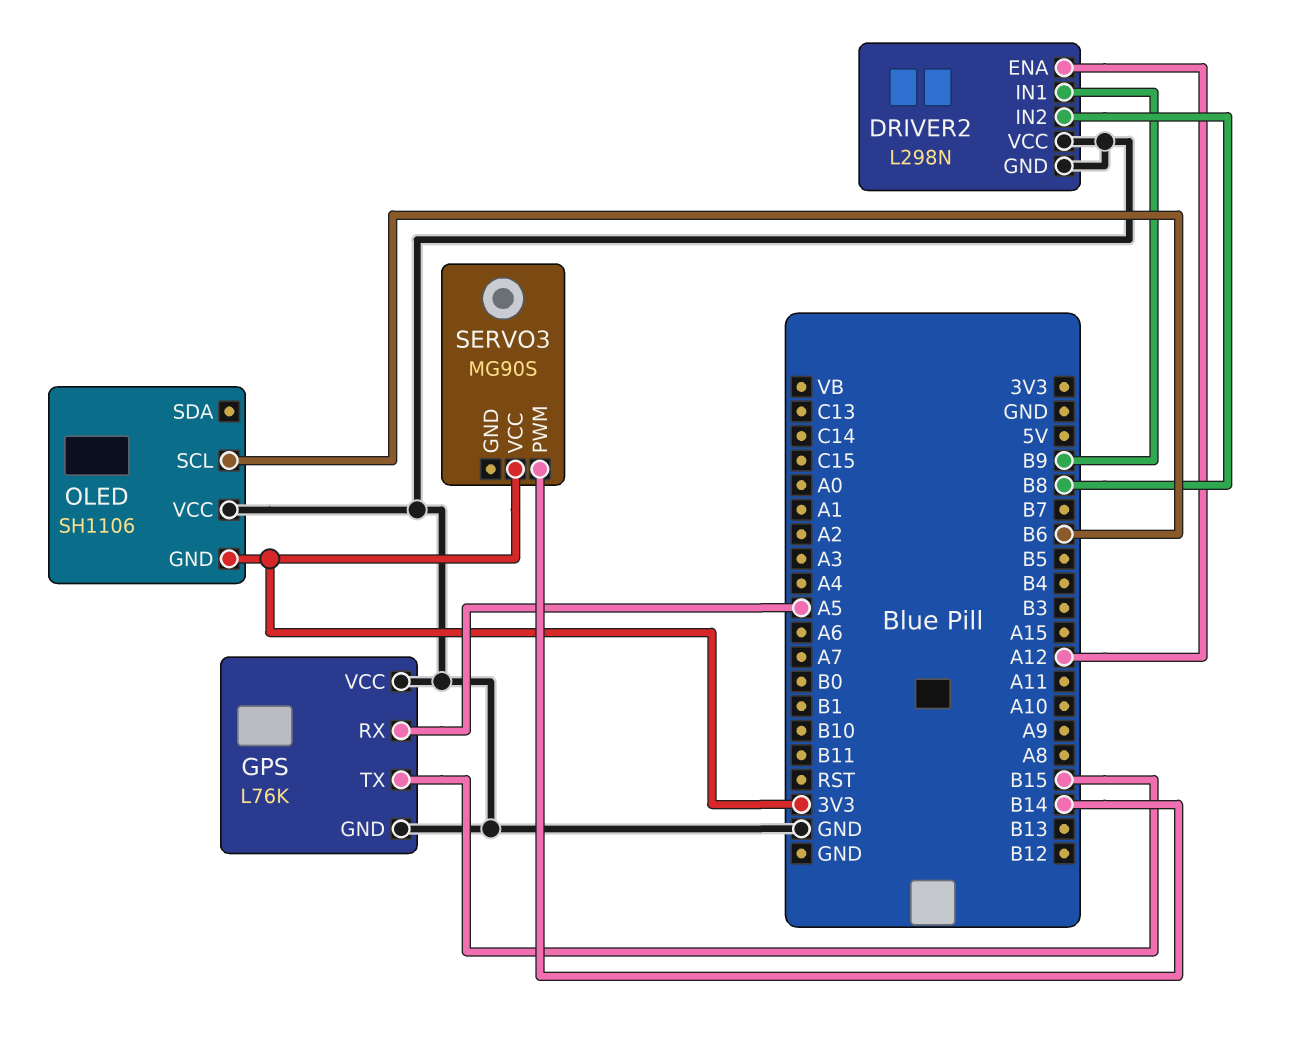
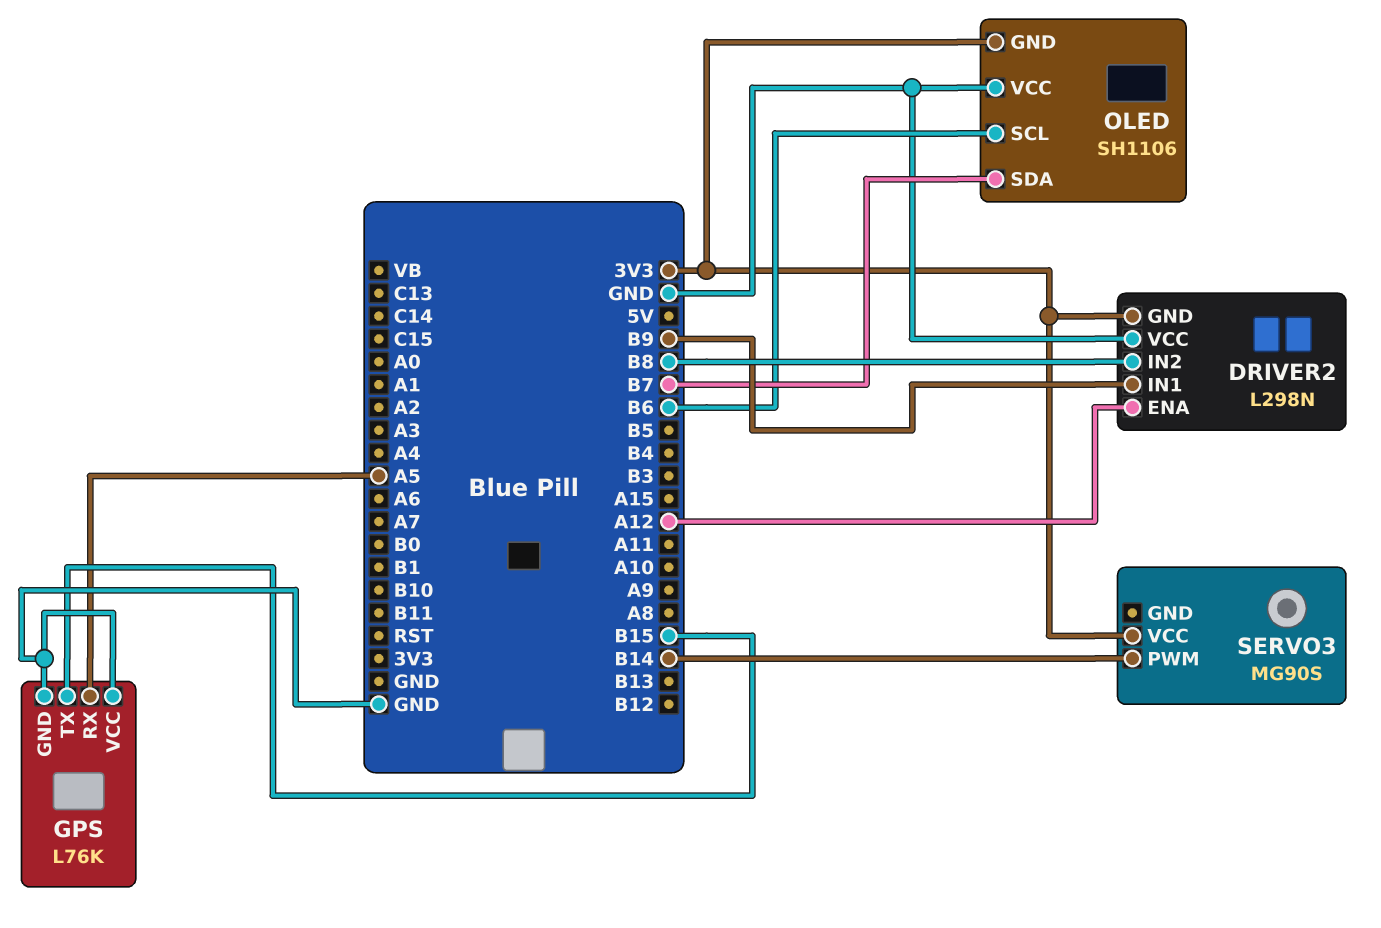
DRIVER2 pin GND: GND -> 3V3
OLED pin SDA: none -> B7

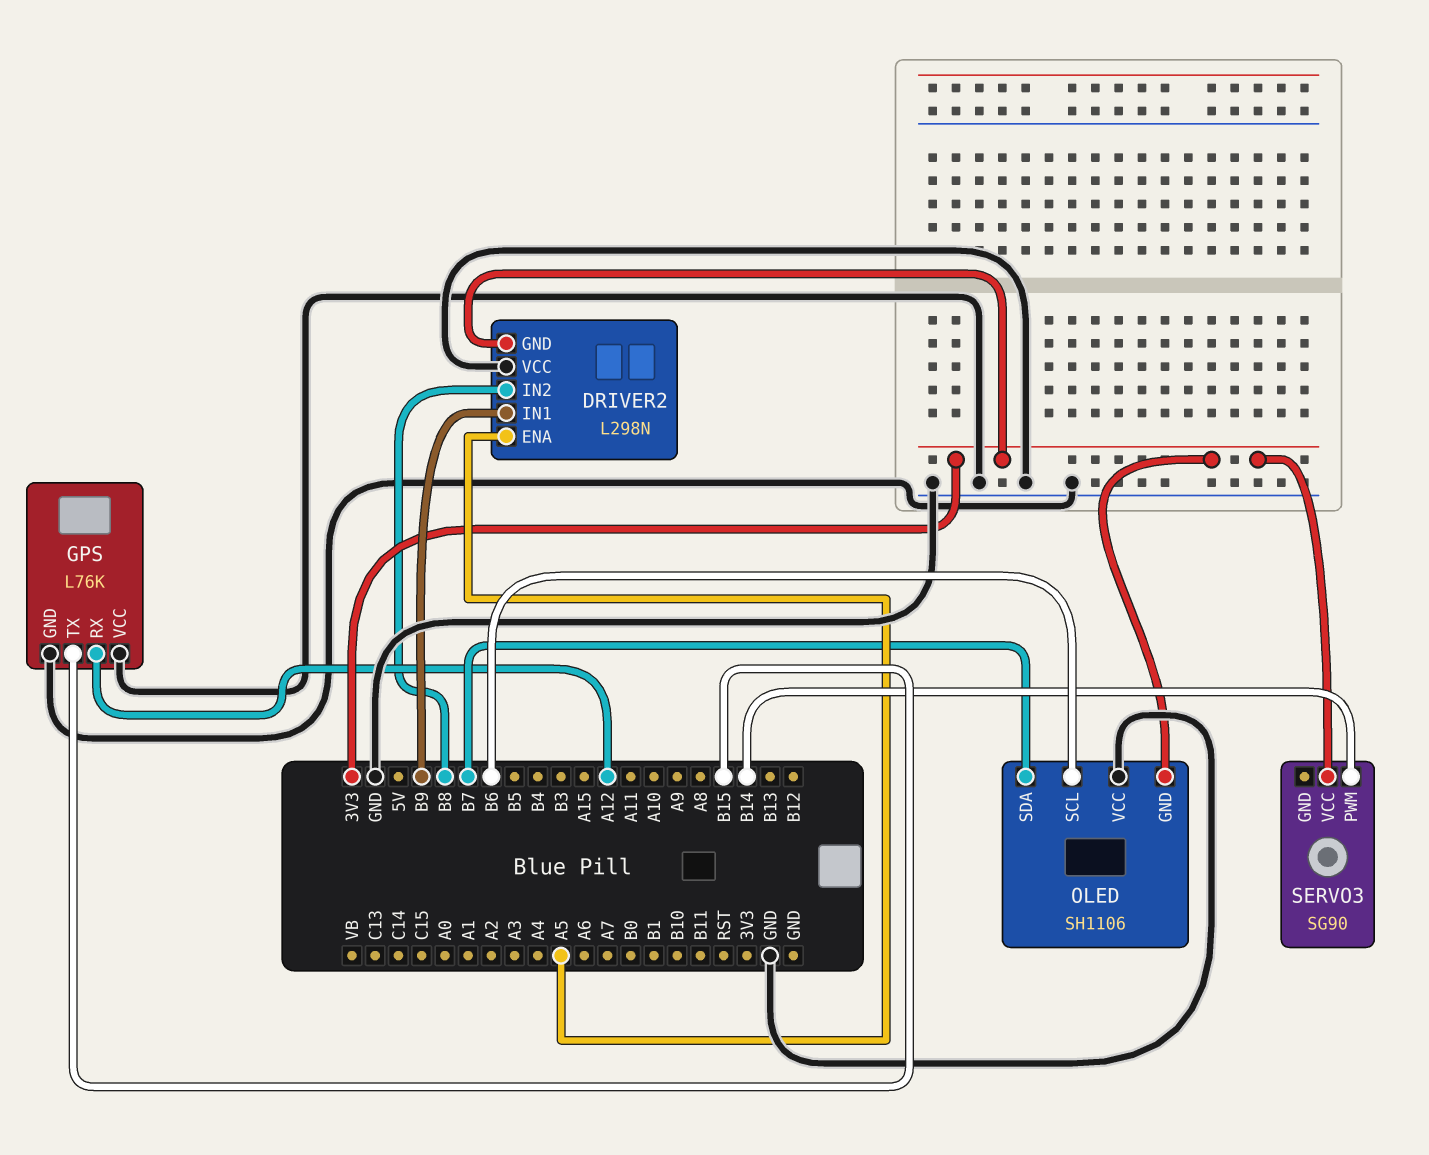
DRIVER2 pin ENA: A12 -> A5
GPS pin RX: A5 -> A12
SERVO3: MG90S -> SG90

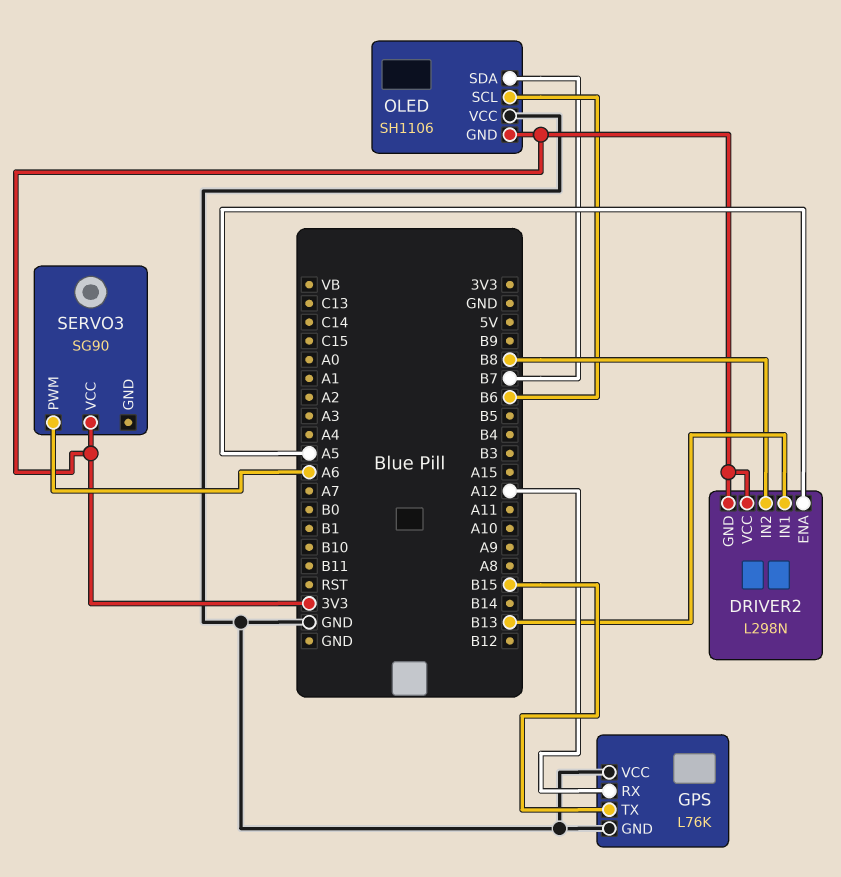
DRIVER2 pin IN1: B9 -> B13
DRIVER2 pin VCC: GND -> 3V3
SERVO3 pin PWM: B14 -> A6

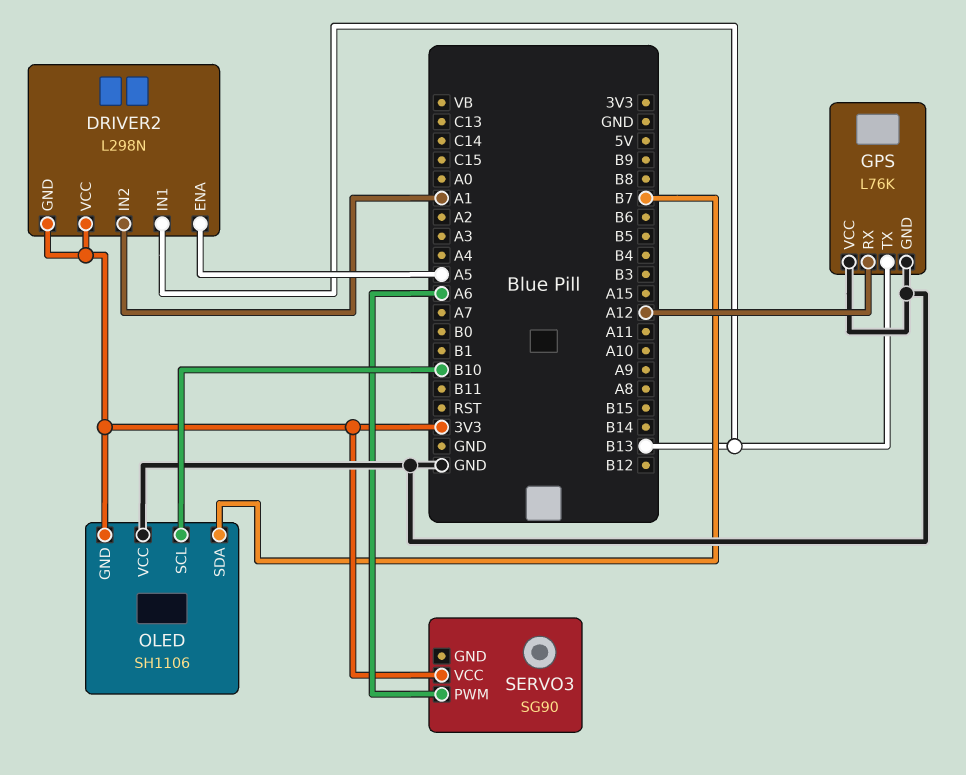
DRIVER2 pin IN2: B8 -> A1
GPS pin TX: B15 -> B13
OLED pin SCL: B6 -> B10

